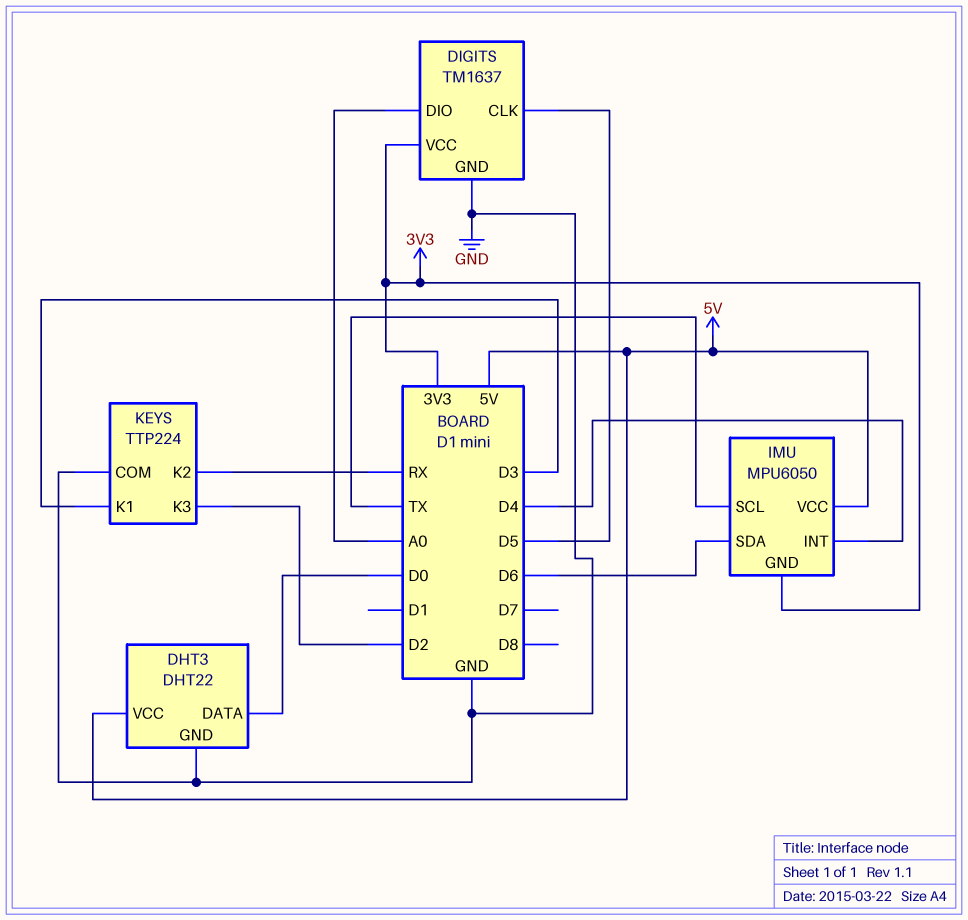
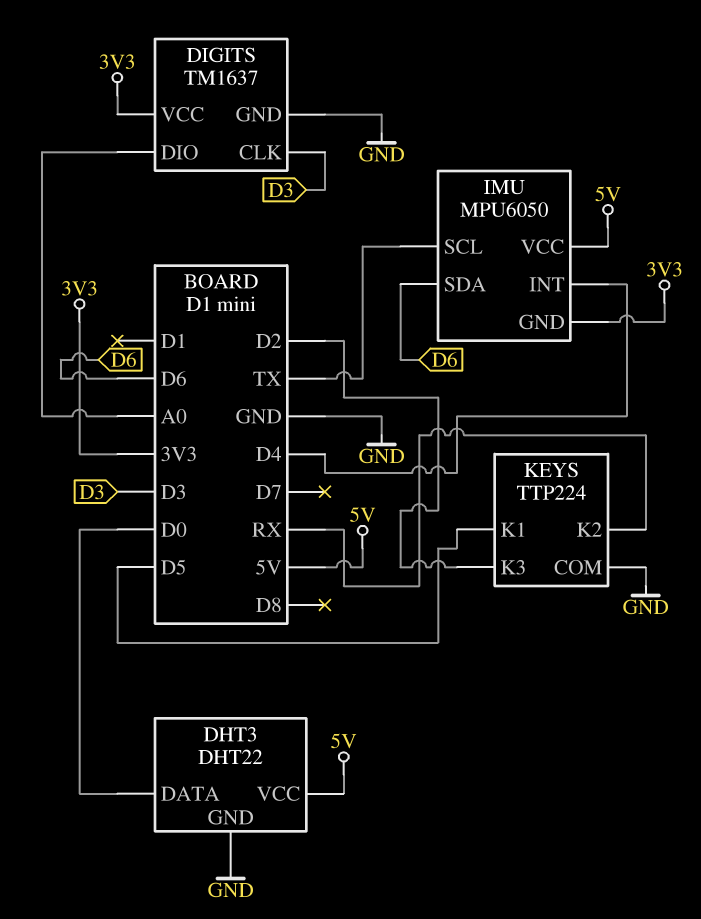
DIGITS pin CLK: D5 -> D3
KEYS pin K1: D3 -> D5

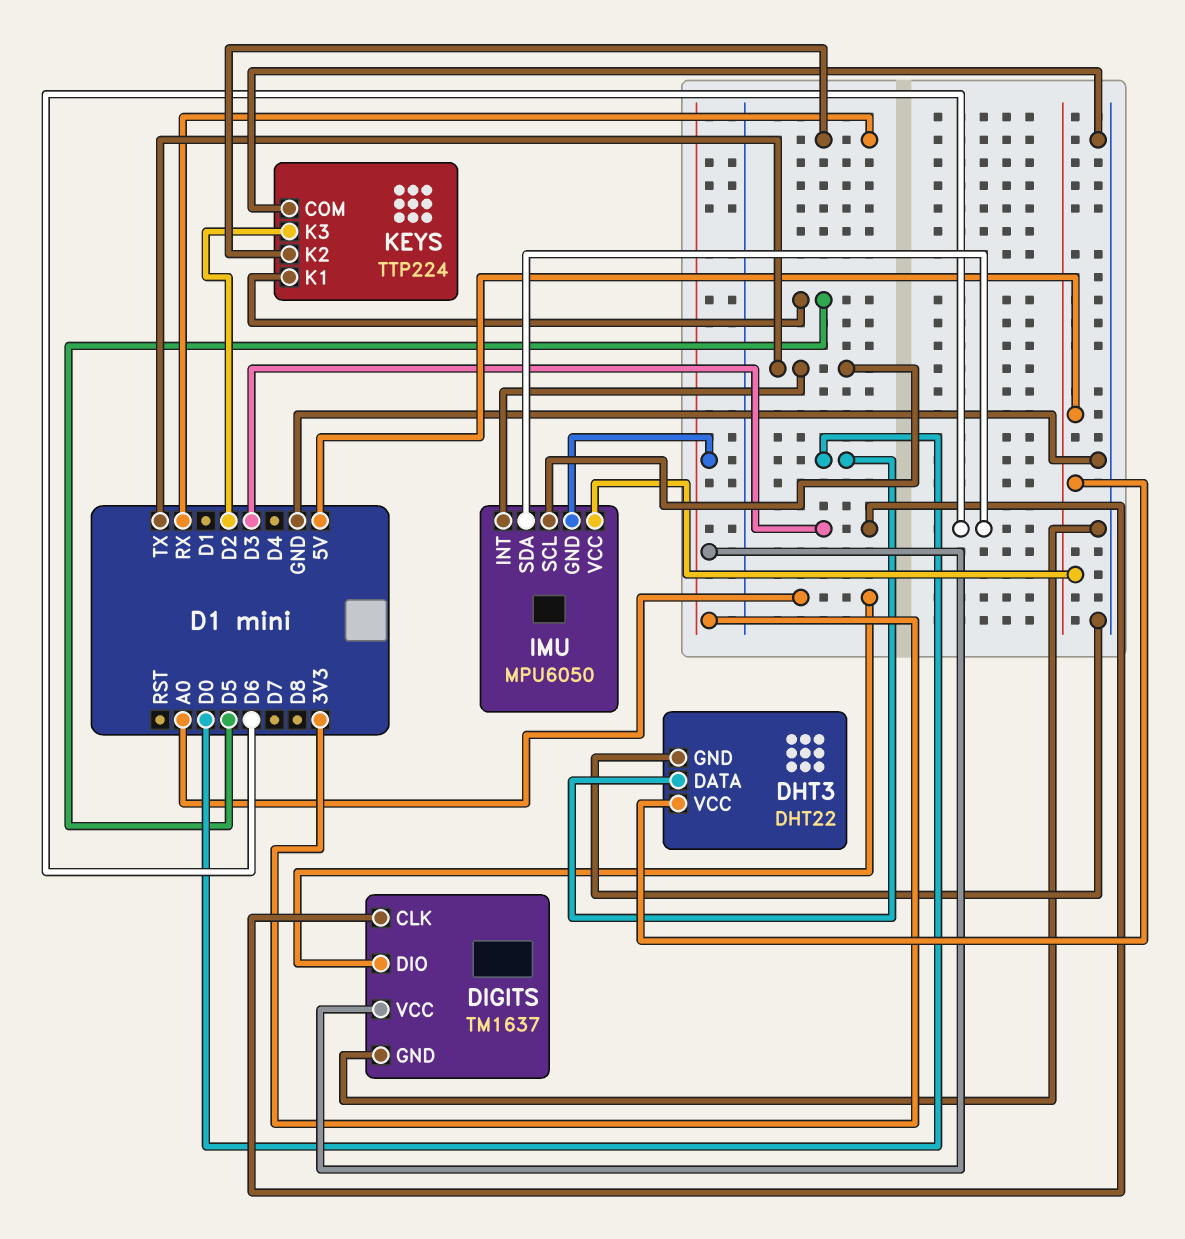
IMU pin INT: D4 -> TX

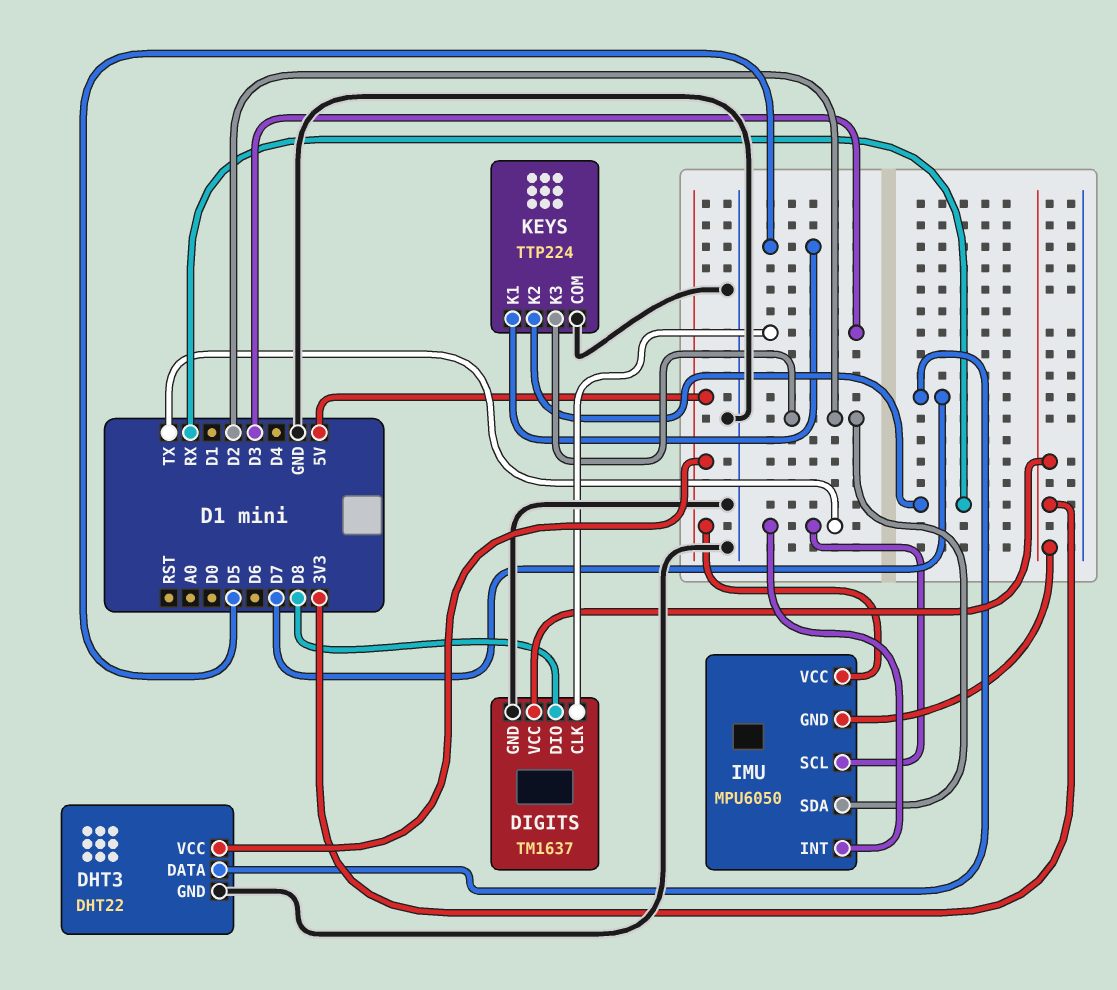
DHT3 pin DATA: D0 -> D7
DIGITS pin DIO: A0 -> D8
IMU pin SDA: D6 -> D2

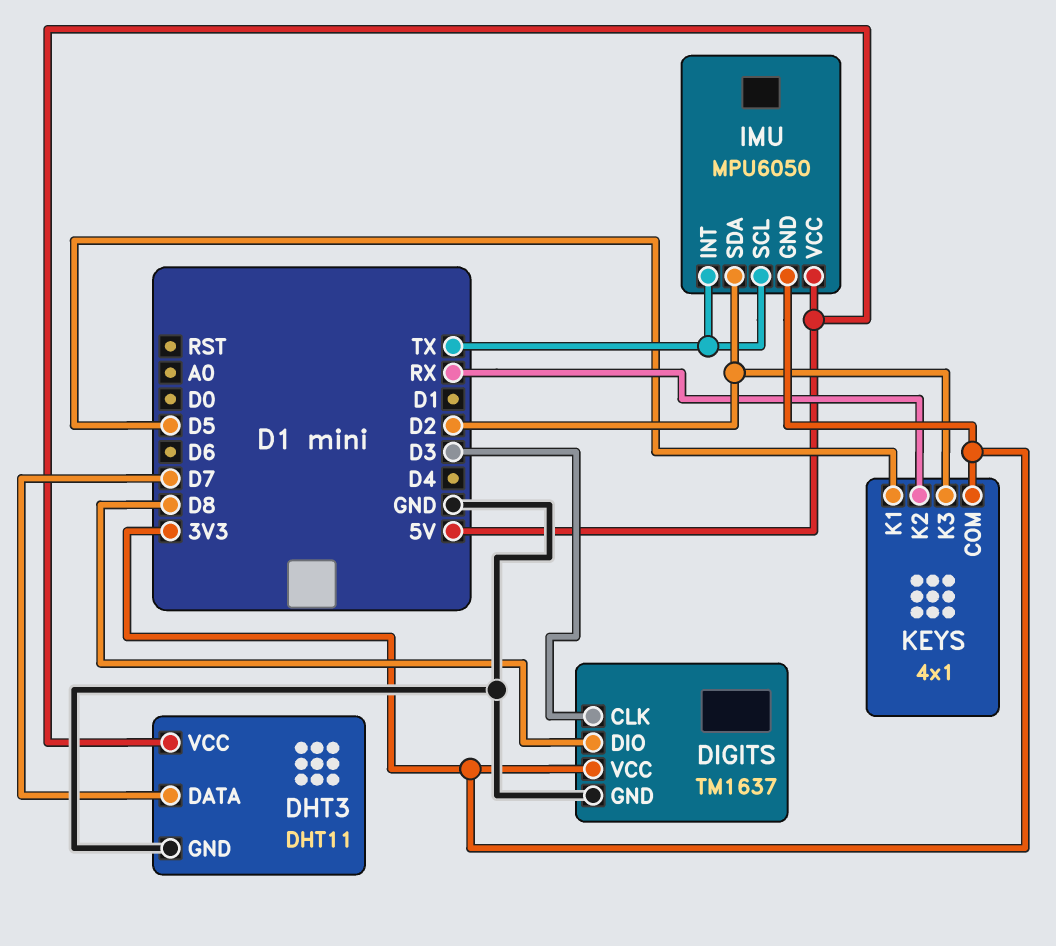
DHT3: DHT22 -> DHT11
KEYS: TTP224 -> 4x1
KEYS pin COM: GND -> 3V3

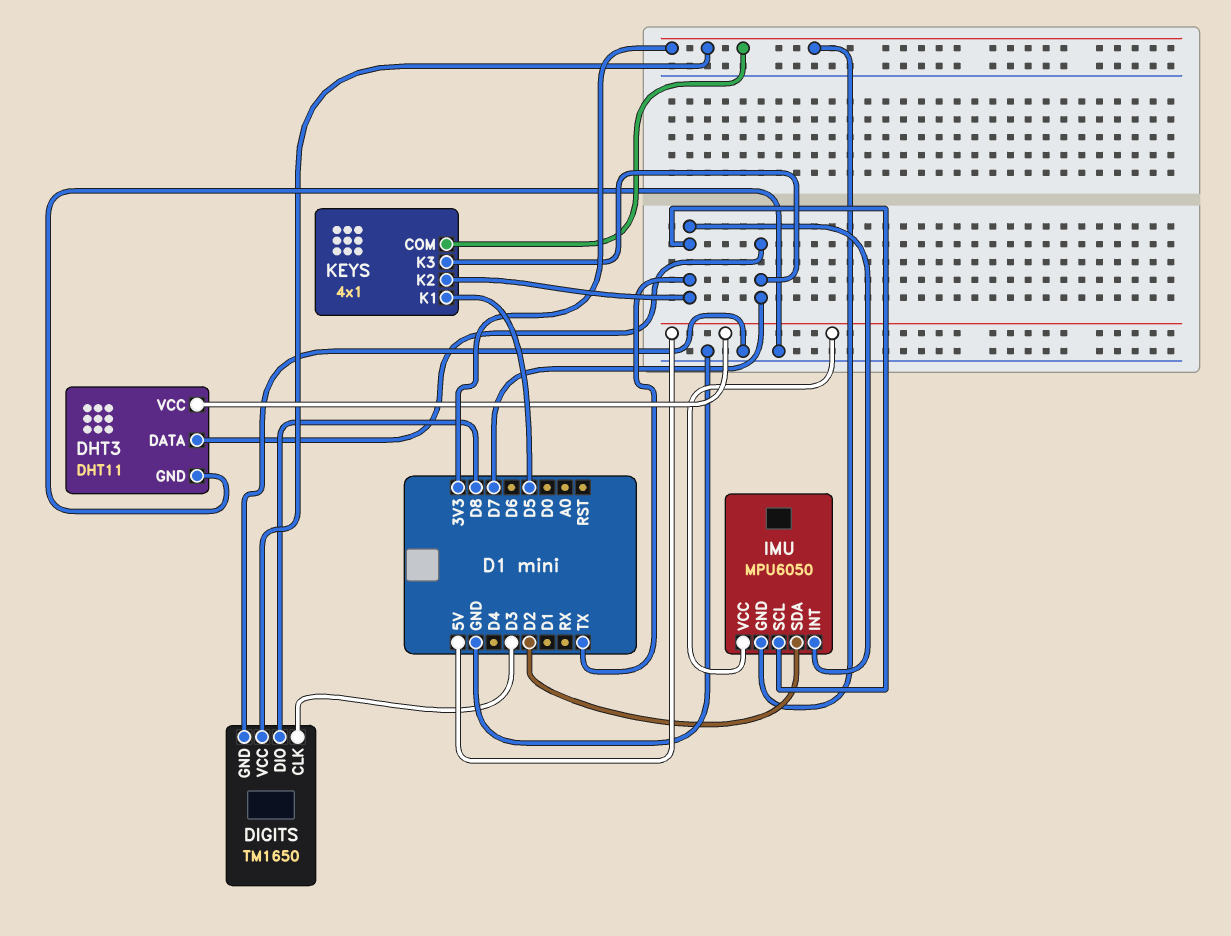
DIGITS: TM1637 -> TM1650
KEYS pin K2: RX -> TX
KEYS pin K3: D2 -> D7

